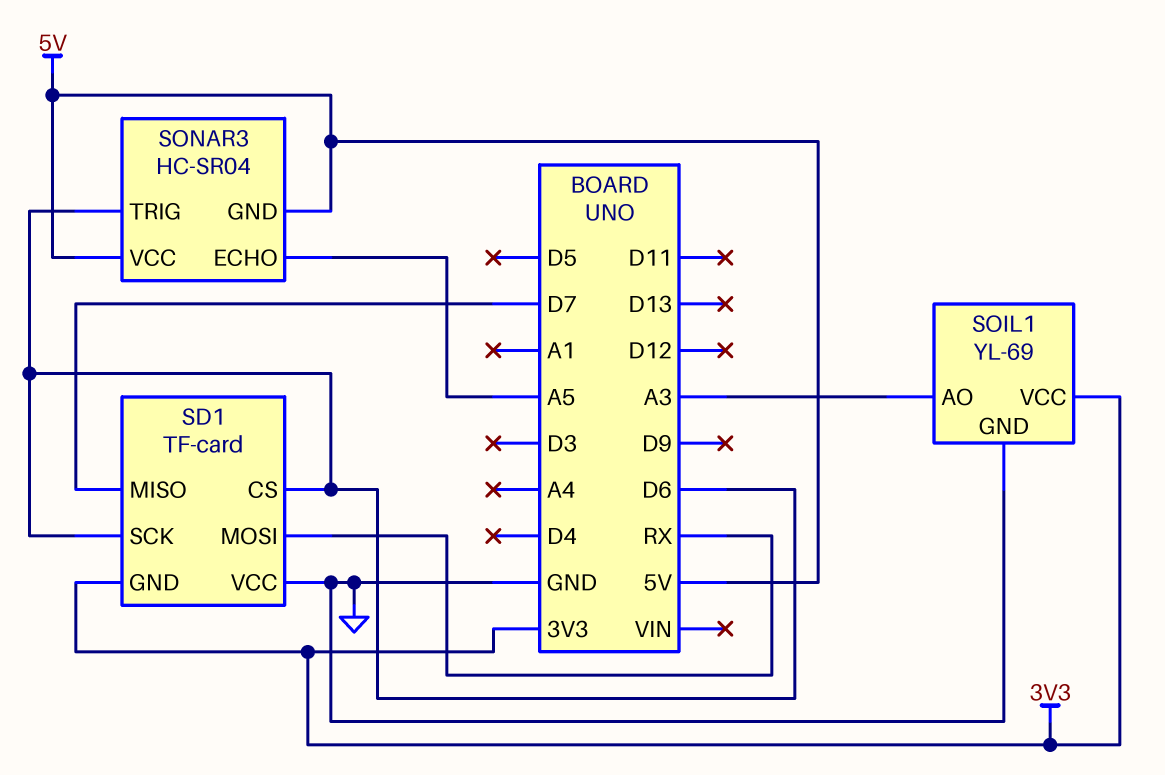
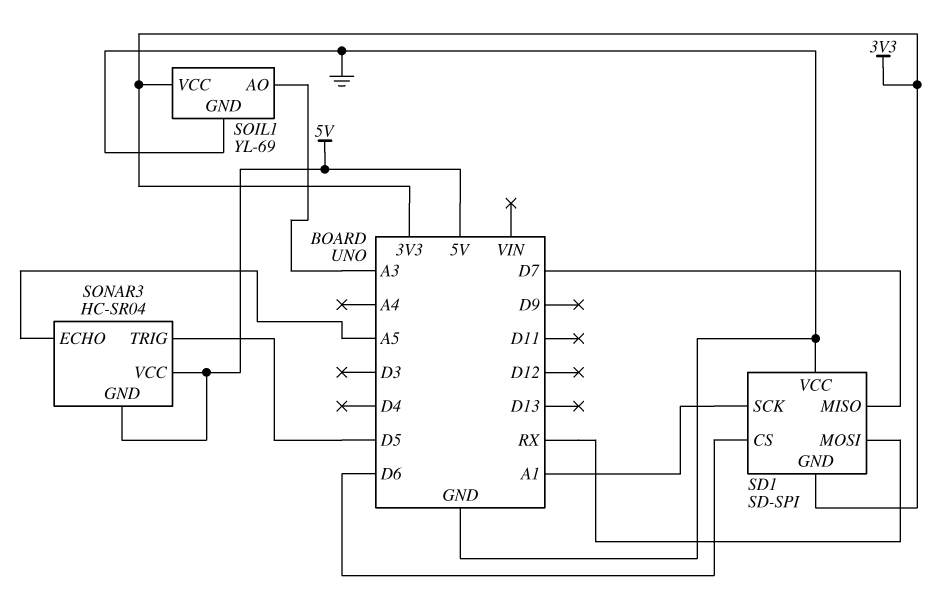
SD1: TF-card -> SD-SPI
SD1 pin SCK: D6 -> A1
SONAR3 pin TRIG: D6 -> D5

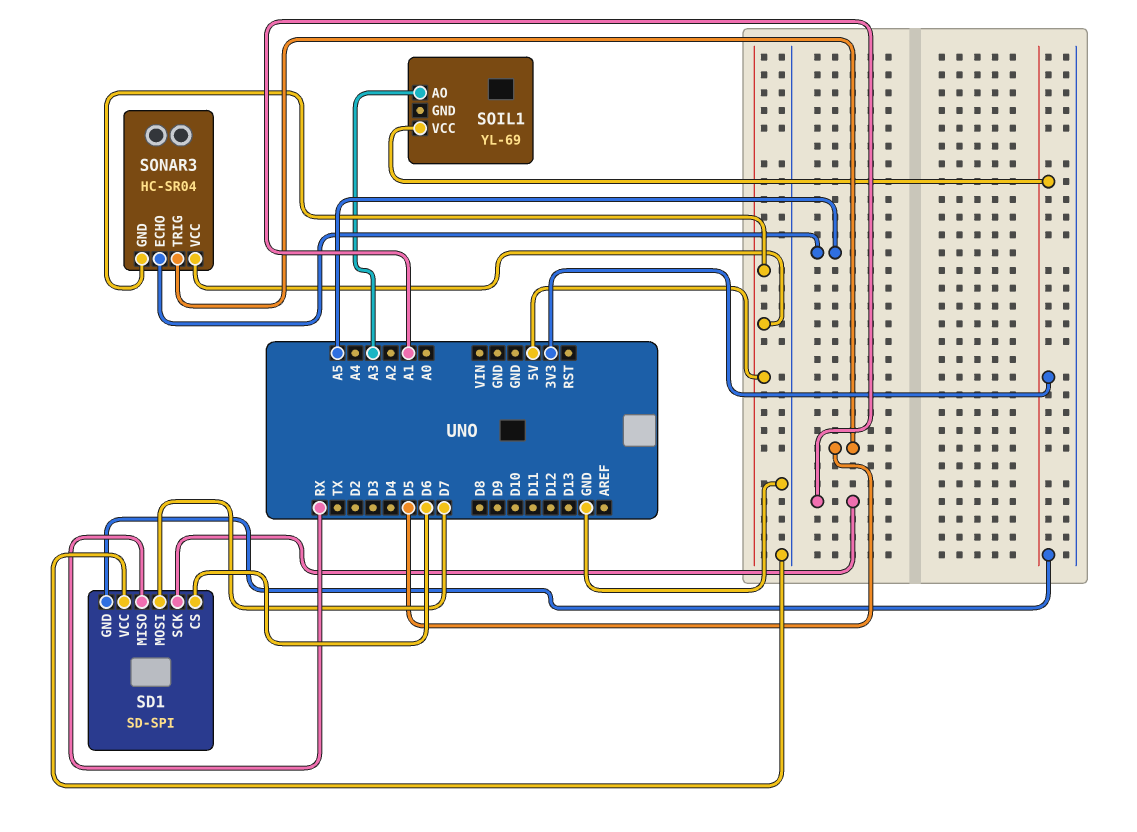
SD1 pin MISO: D7 -> RX
SD1 pin MOSI: RX -> D7
SOIL1 pin GND: GND -> none

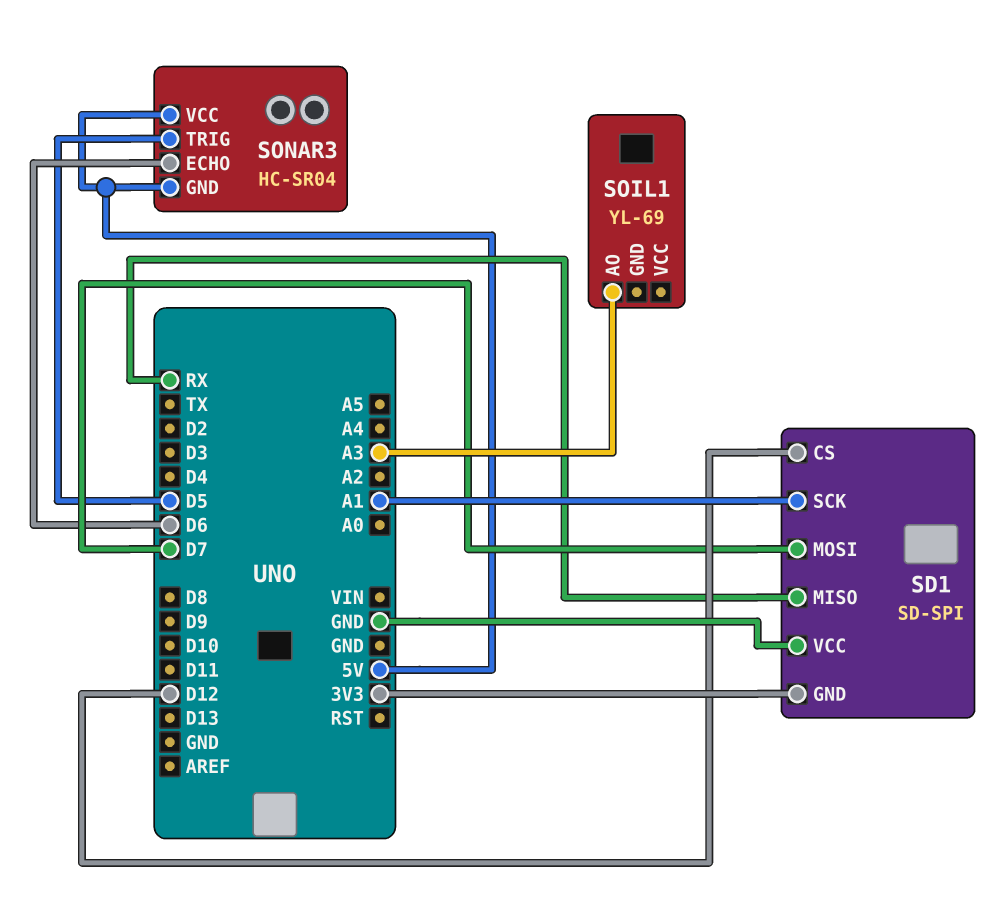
SD1 pin CS: D6 -> D12
SOIL1 pin VCC: 3V3 -> none
SONAR3 pin ECHO: A5 -> D6

